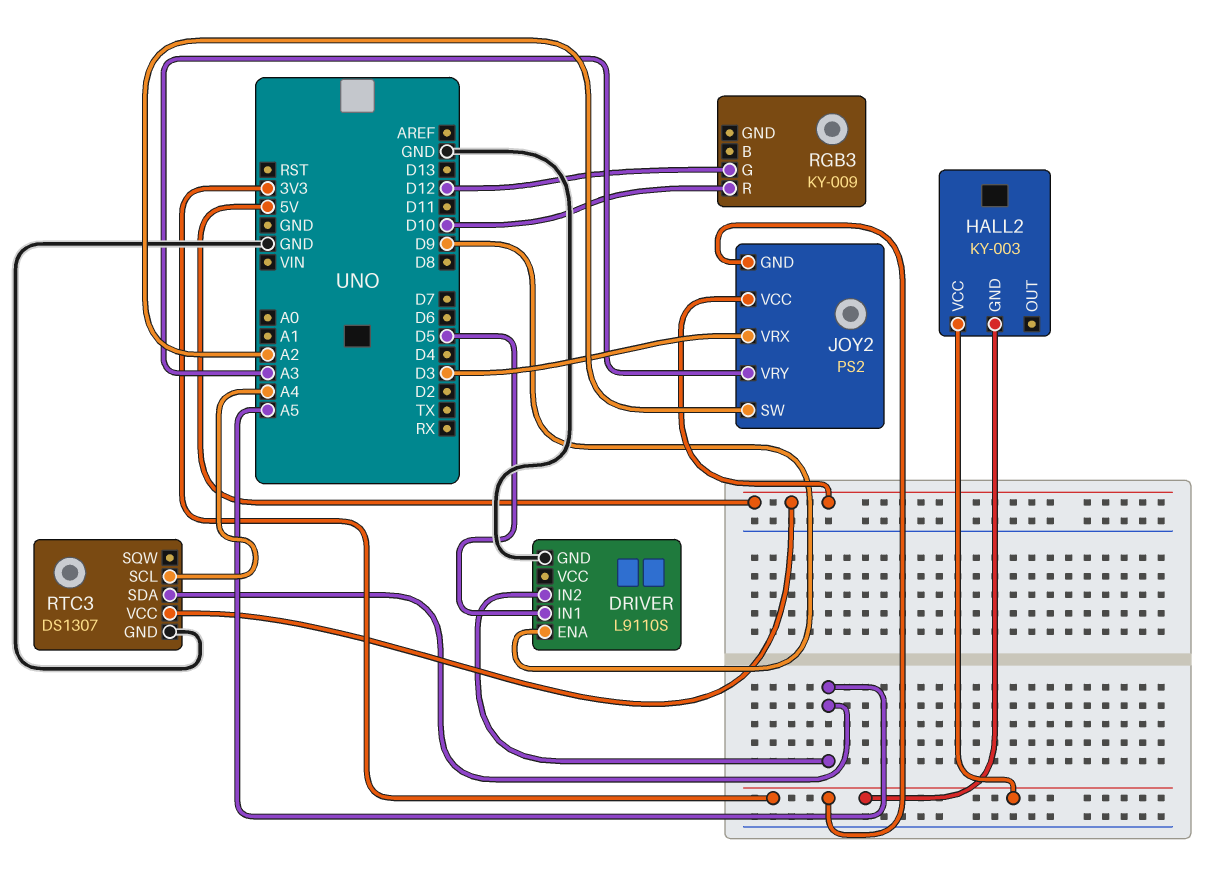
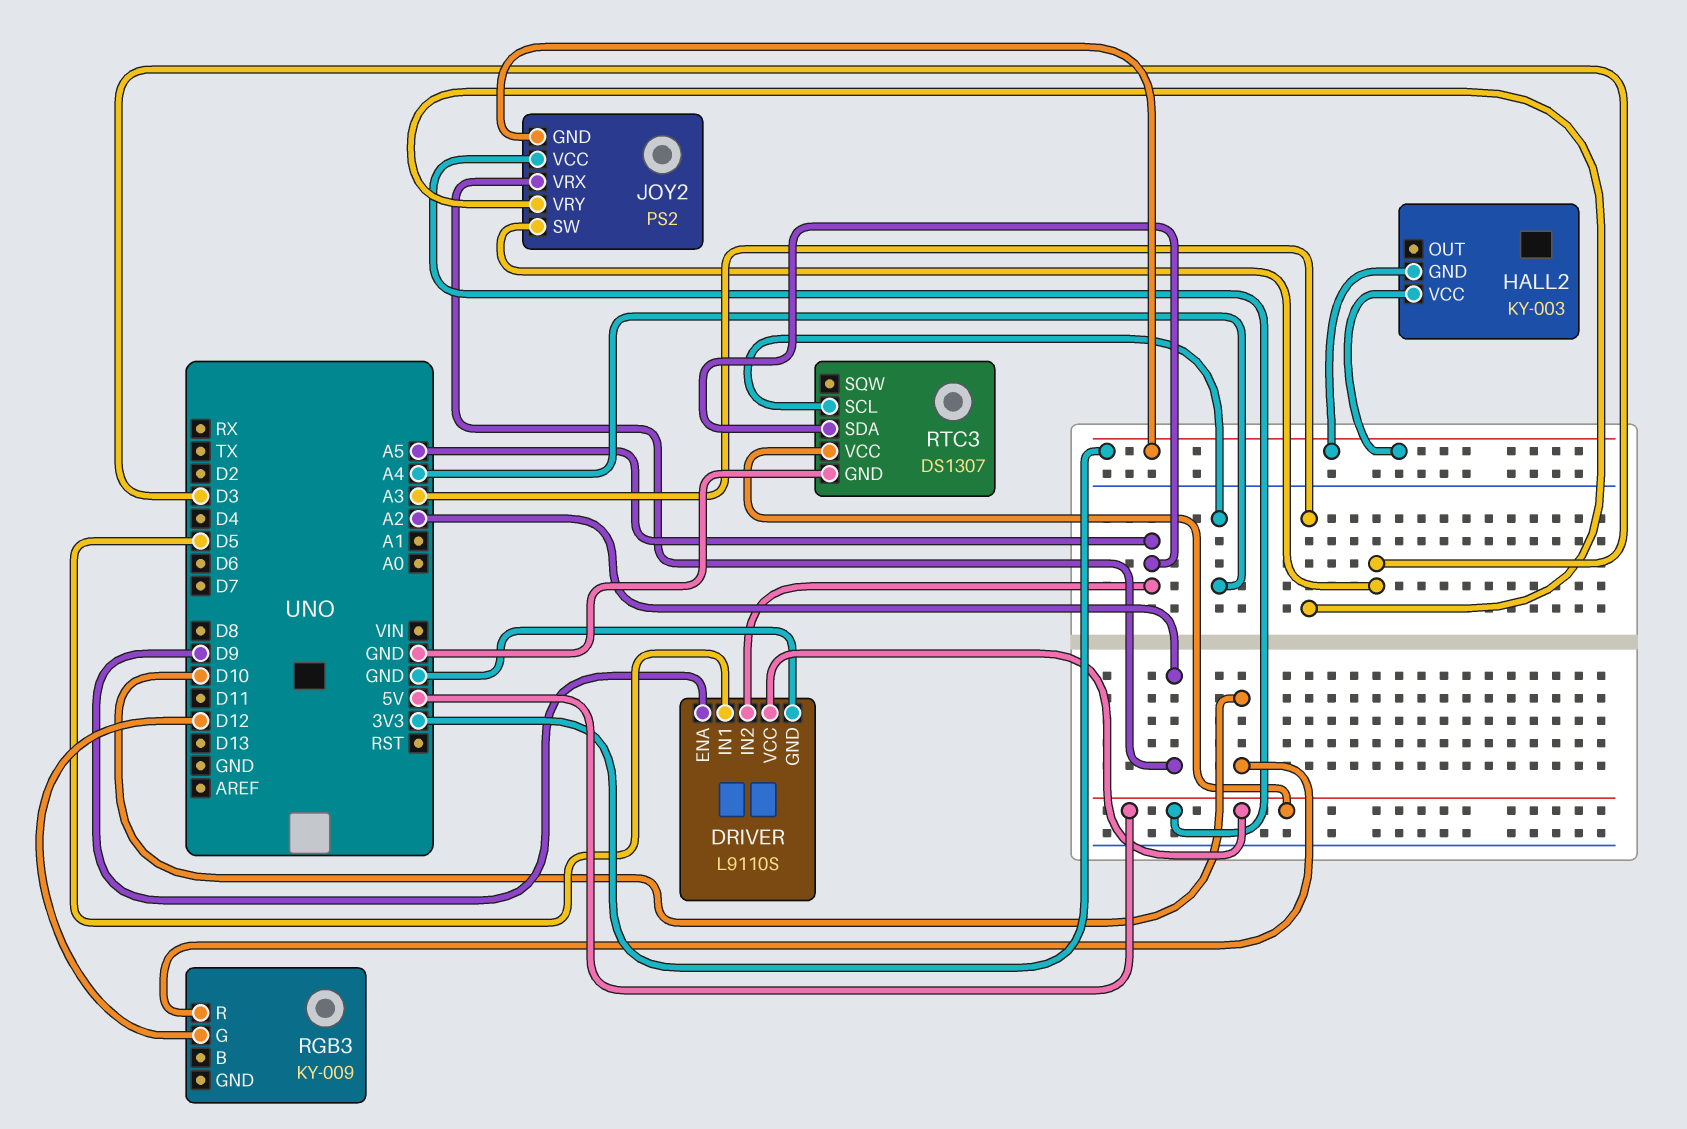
DRIVER pin VCC: none -> 5V
JOY2 pin SW: A2 -> D3
JOY2 pin VRX: D3 -> A2

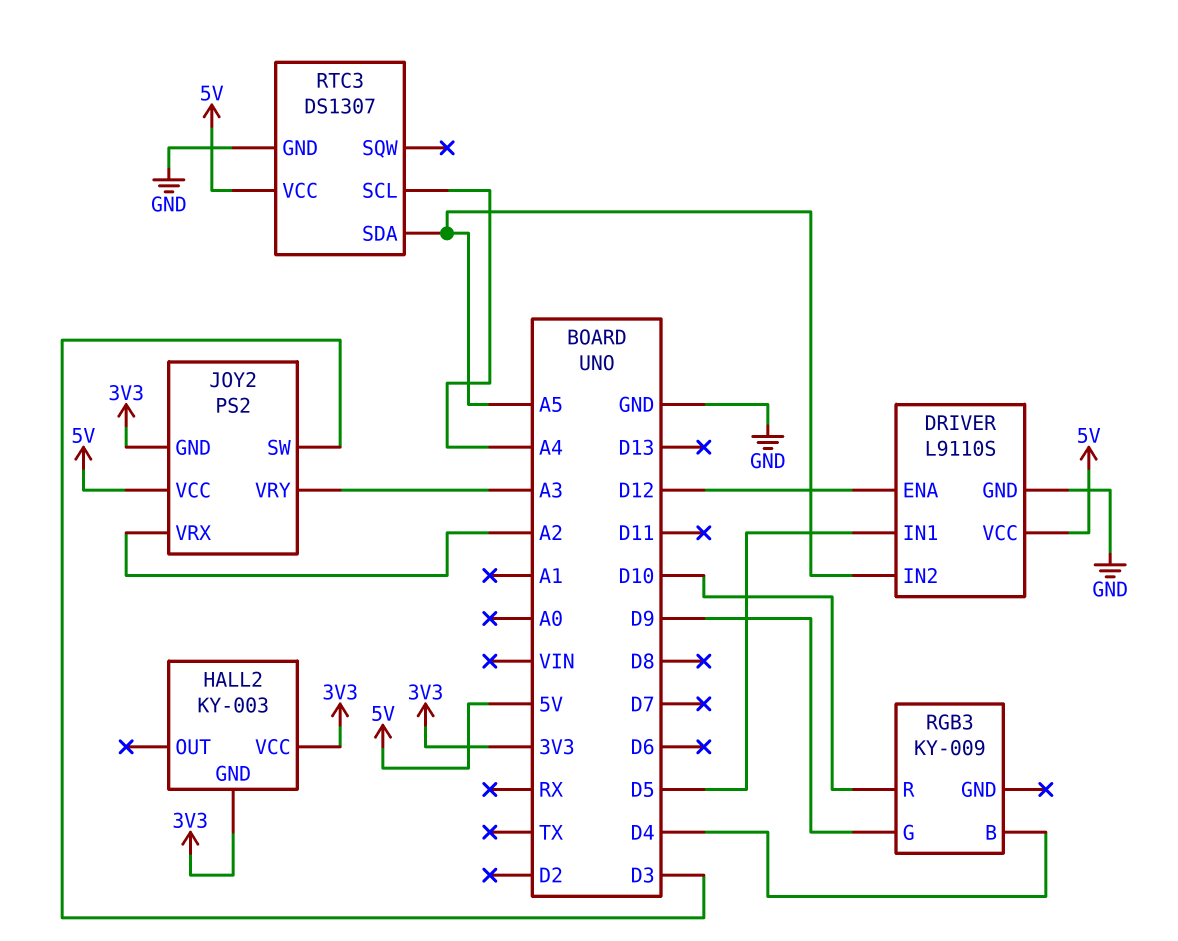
DRIVER pin ENA: D9 -> D12
RGB3 pin B: none -> D4
RGB3 pin G: D12 -> D9

